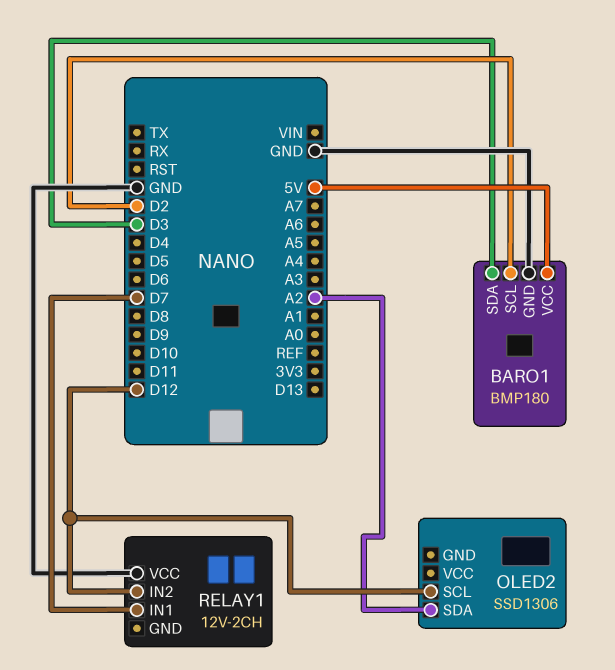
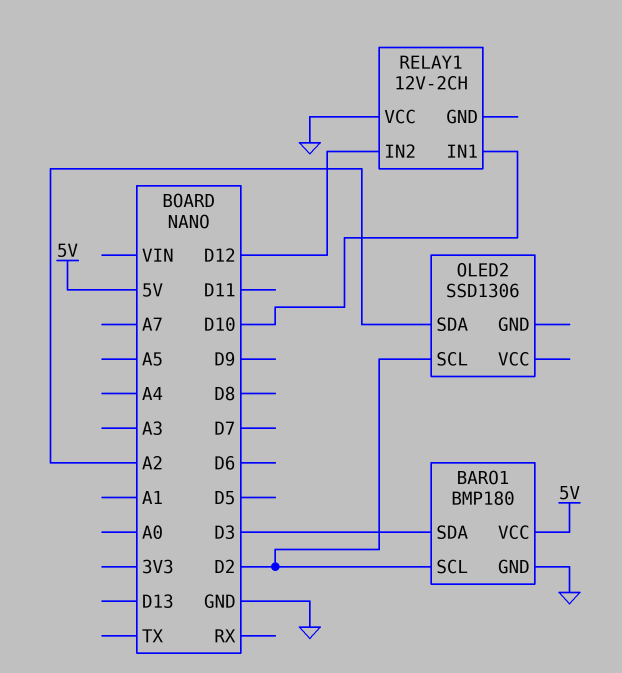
OLED2 pin SCL: D12 -> D2
RELAY1 pin IN1: D7 -> D10

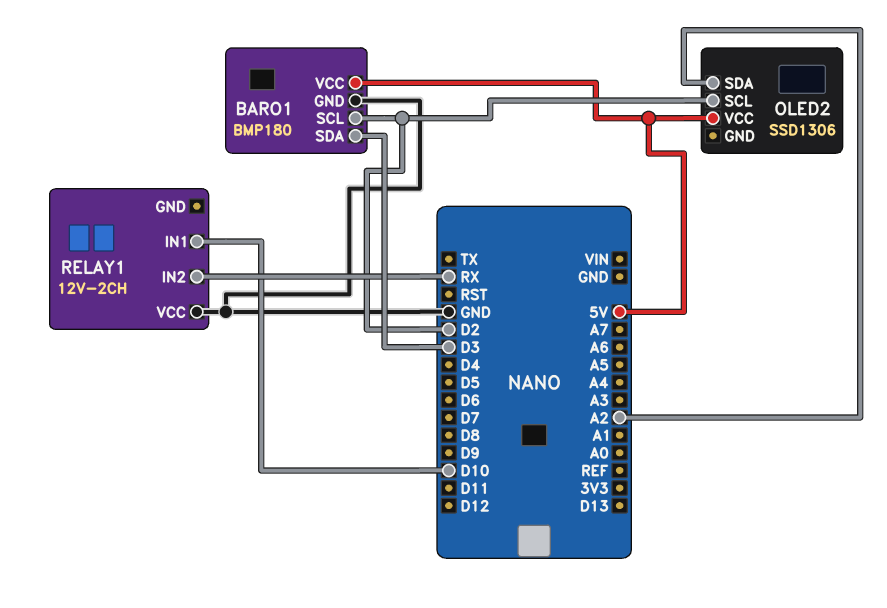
OLED2 pin VCC: none -> 5V
RELAY1 pin IN2: D12 -> RX

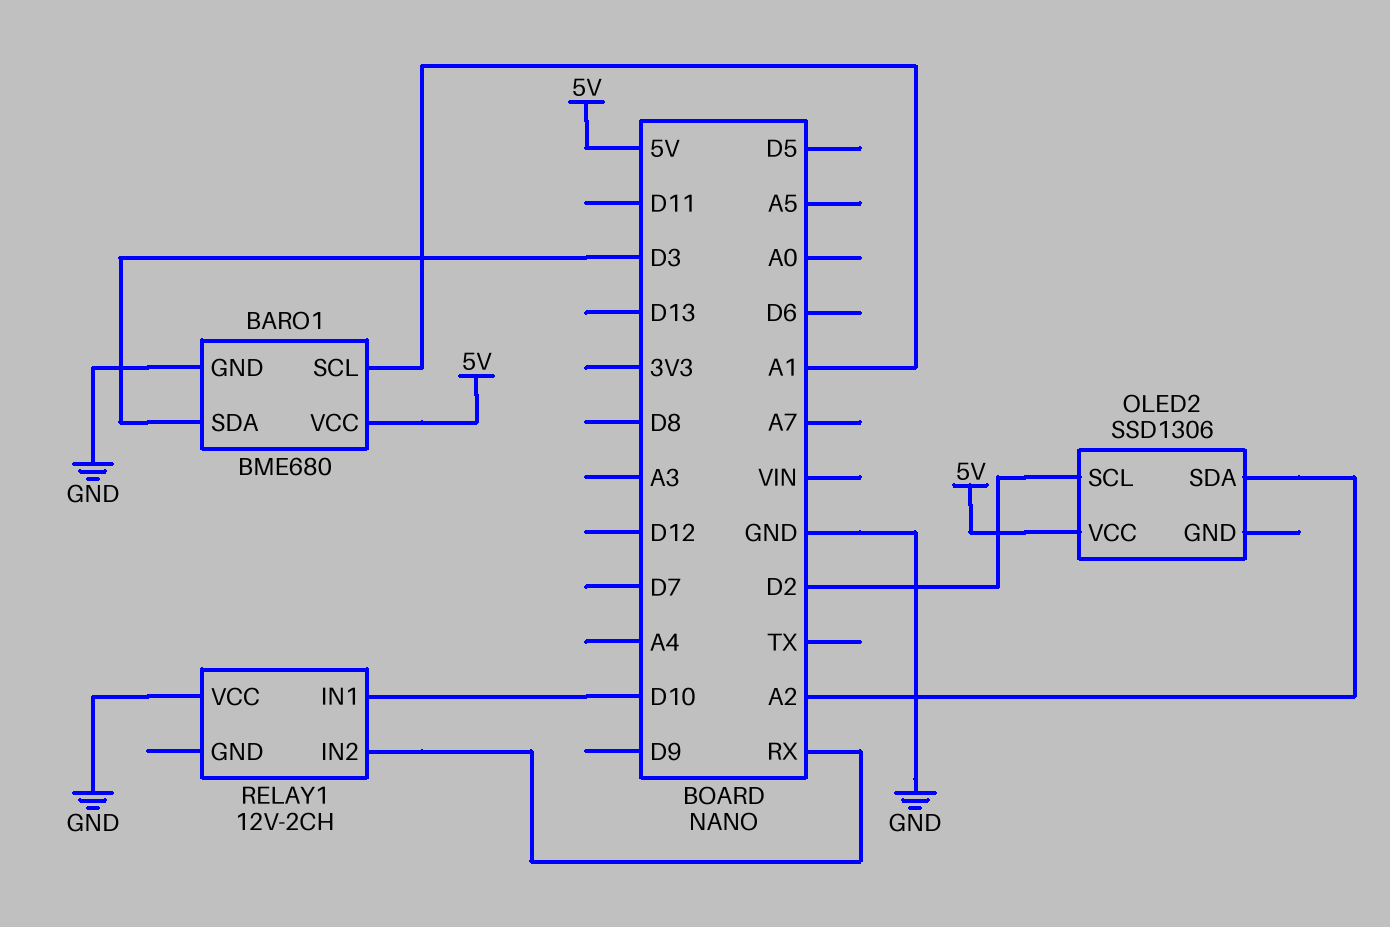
BARO1: BMP180 -> BME680
BARO1 pin SCL: D2 -> A1

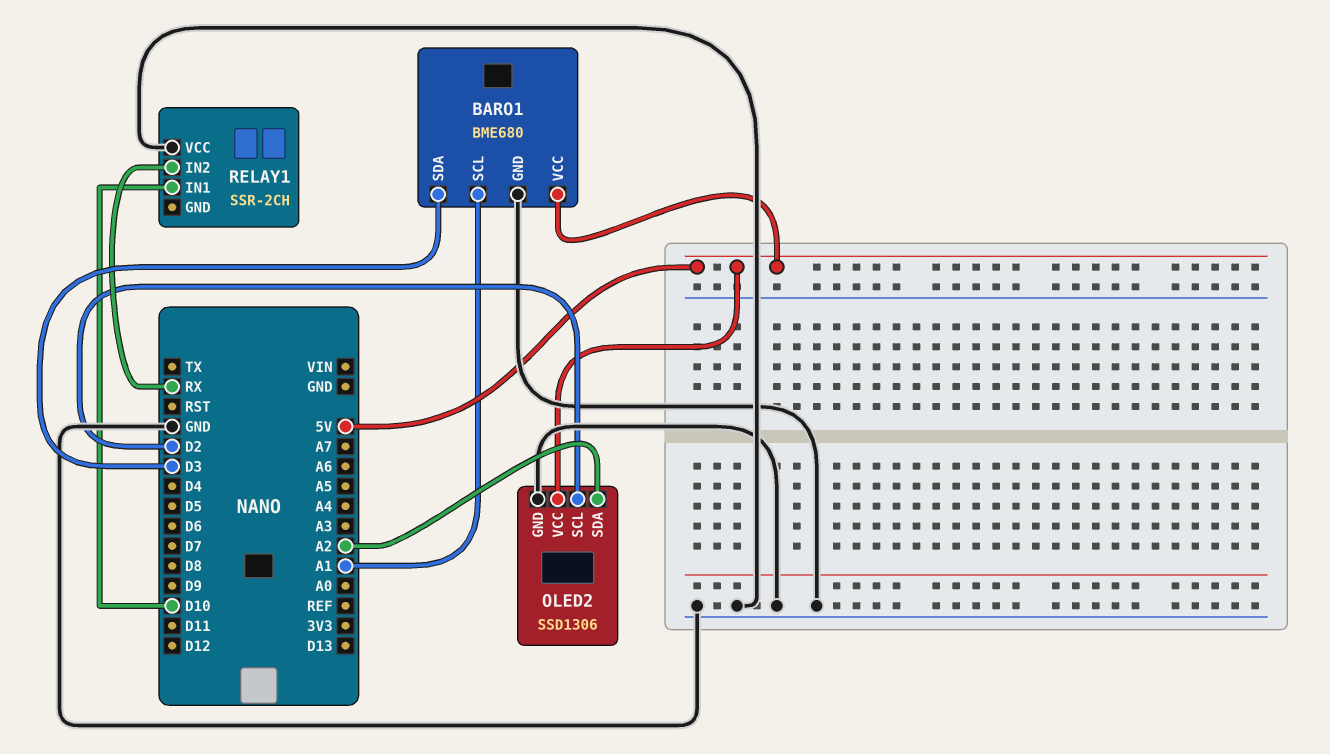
OLED2 pin GND: none -> GND
RELAY1: 12V-2CH -> SSR-2CH

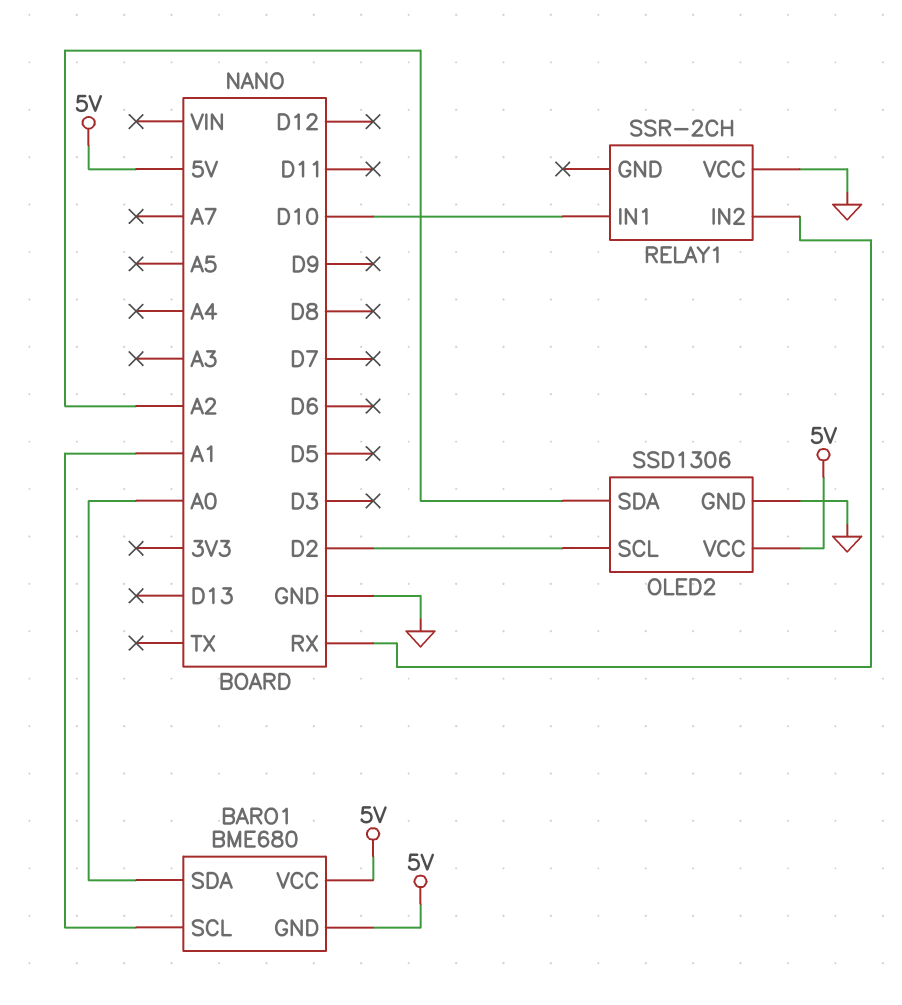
BARO1 pin GND: GND -> 5V
BARO1 pin SDA: D3 -> A0

